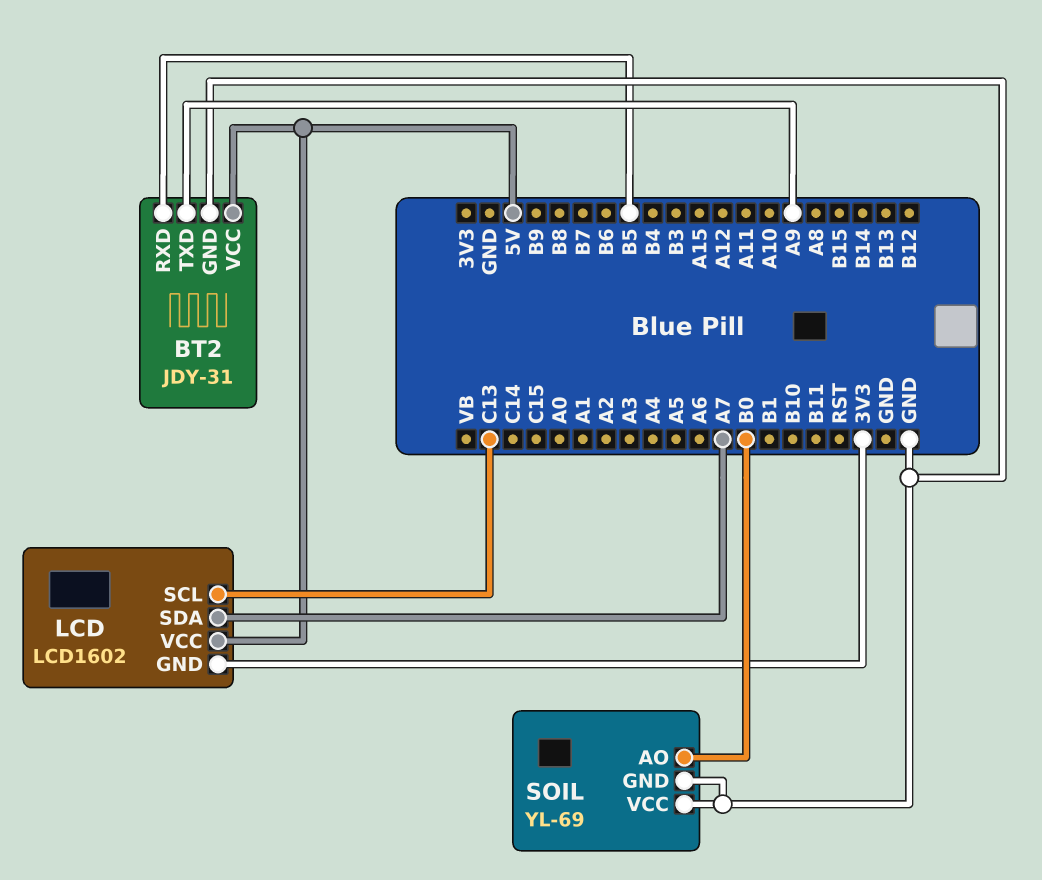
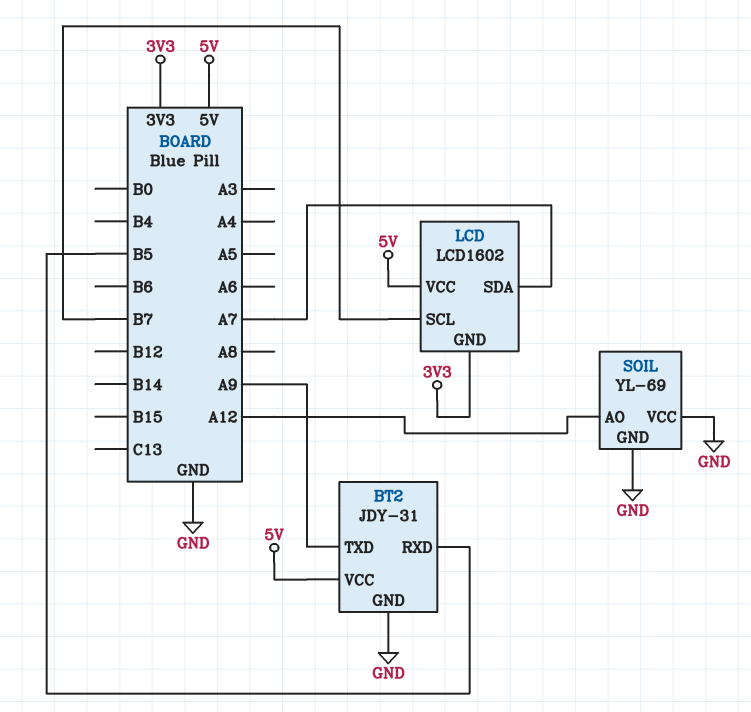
LCD pin SCL: C13 -> B7
SOIL pin AO: B0 -> A12

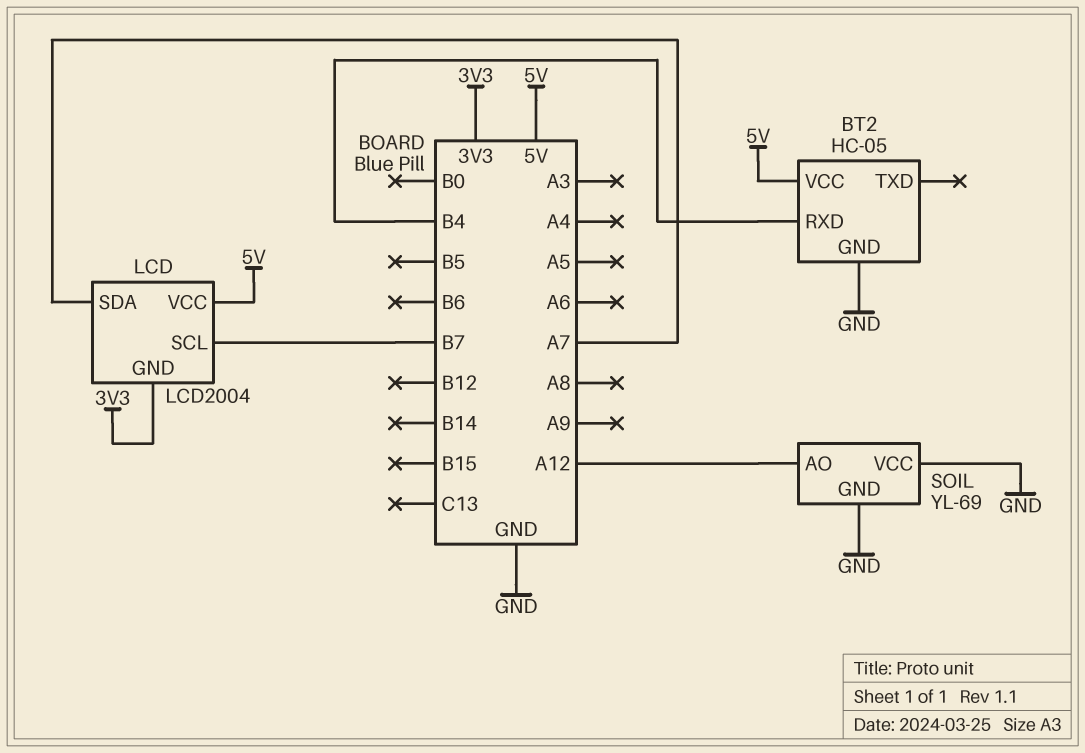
BT2: JDY-31 -> HC-05
BT2 pin RXD: B5 -> B4
BT2 pin TXD: A9 -> none
LCD: LCD1602 -> LCD2004

